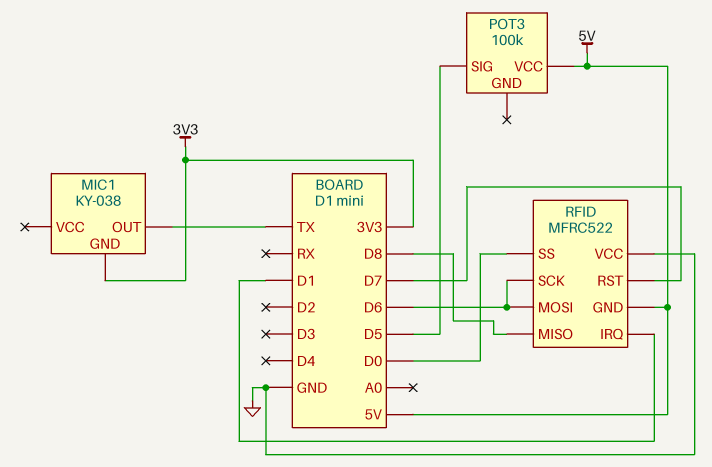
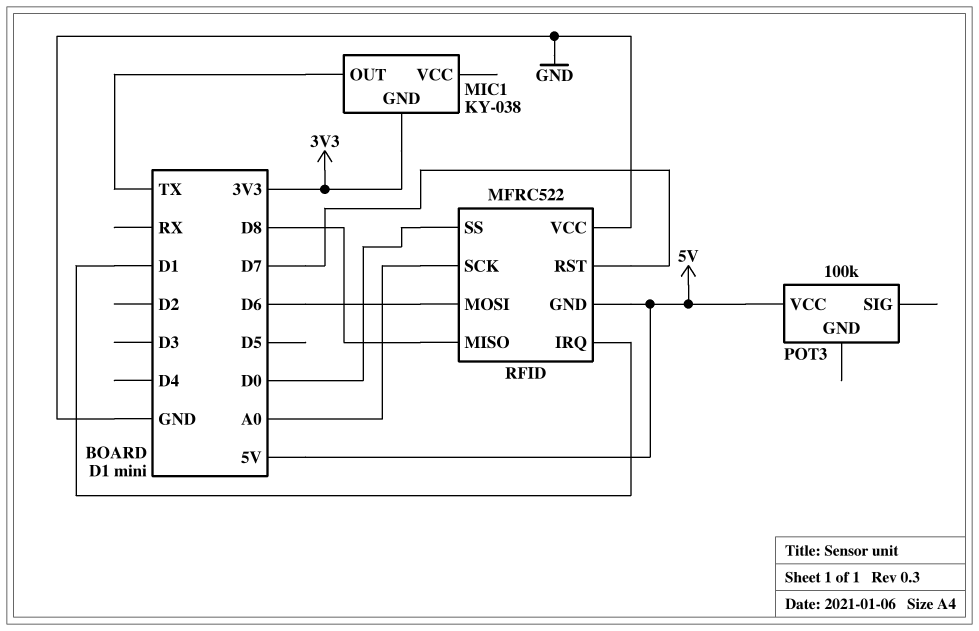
POT3 pin SIG: D5 -> none
RFID pin SCK: D6 -> A0

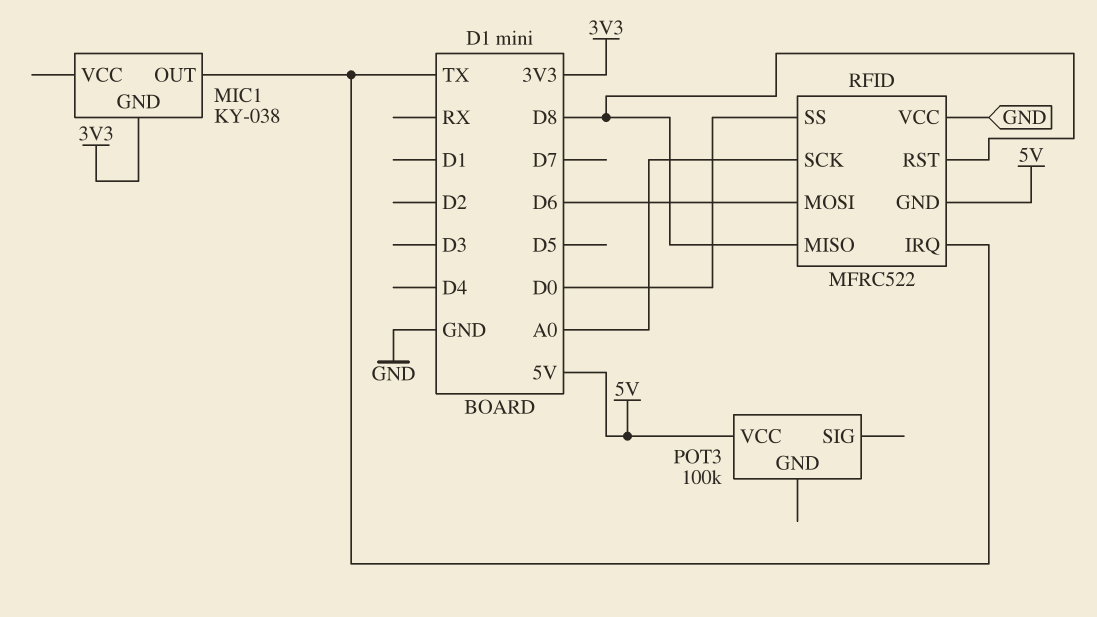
RFID pin IRQ: D1 -> TX
RFID pin RST: D7 -> D8

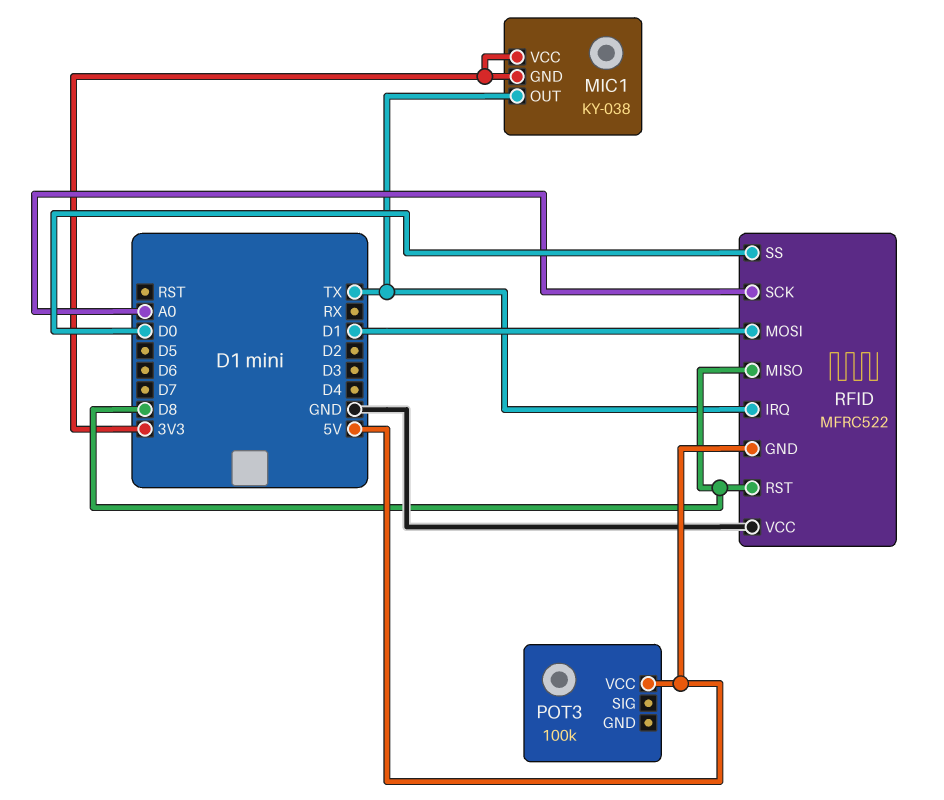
MIC1 pin VCC: none -> 3V3
RFID pin MOSI: D6 -> D1

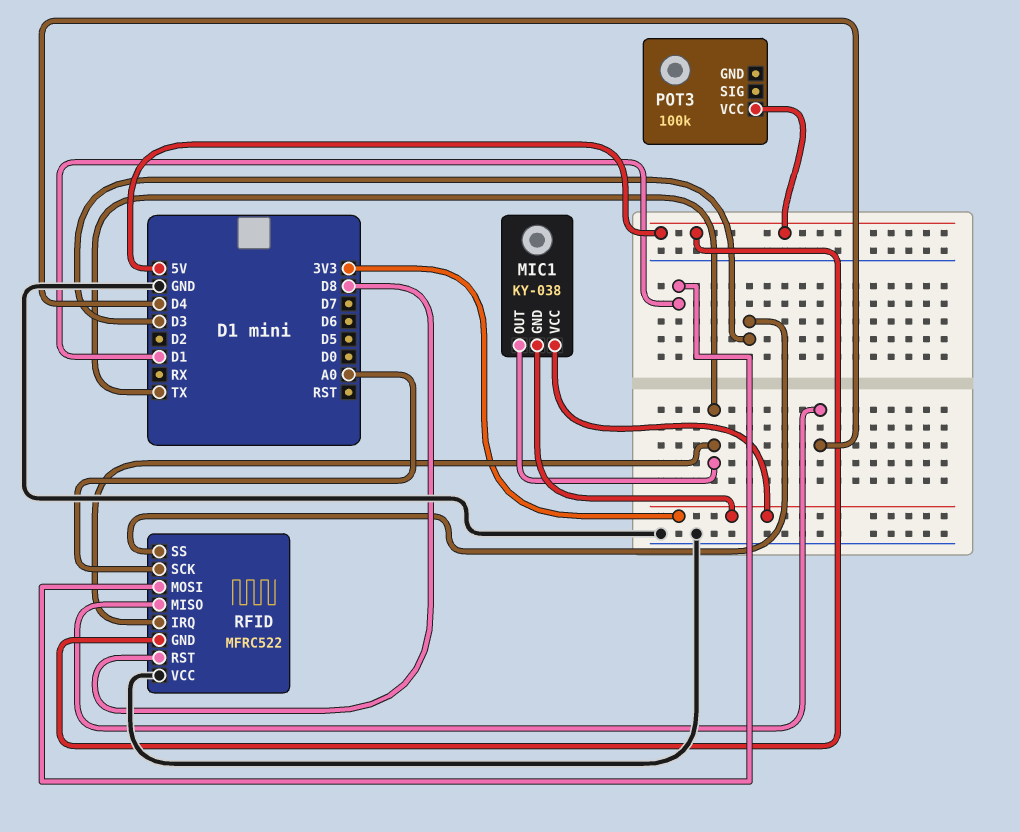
RFID pin MISO: D8 -> D4
RFID pin SS: D0 -> D3

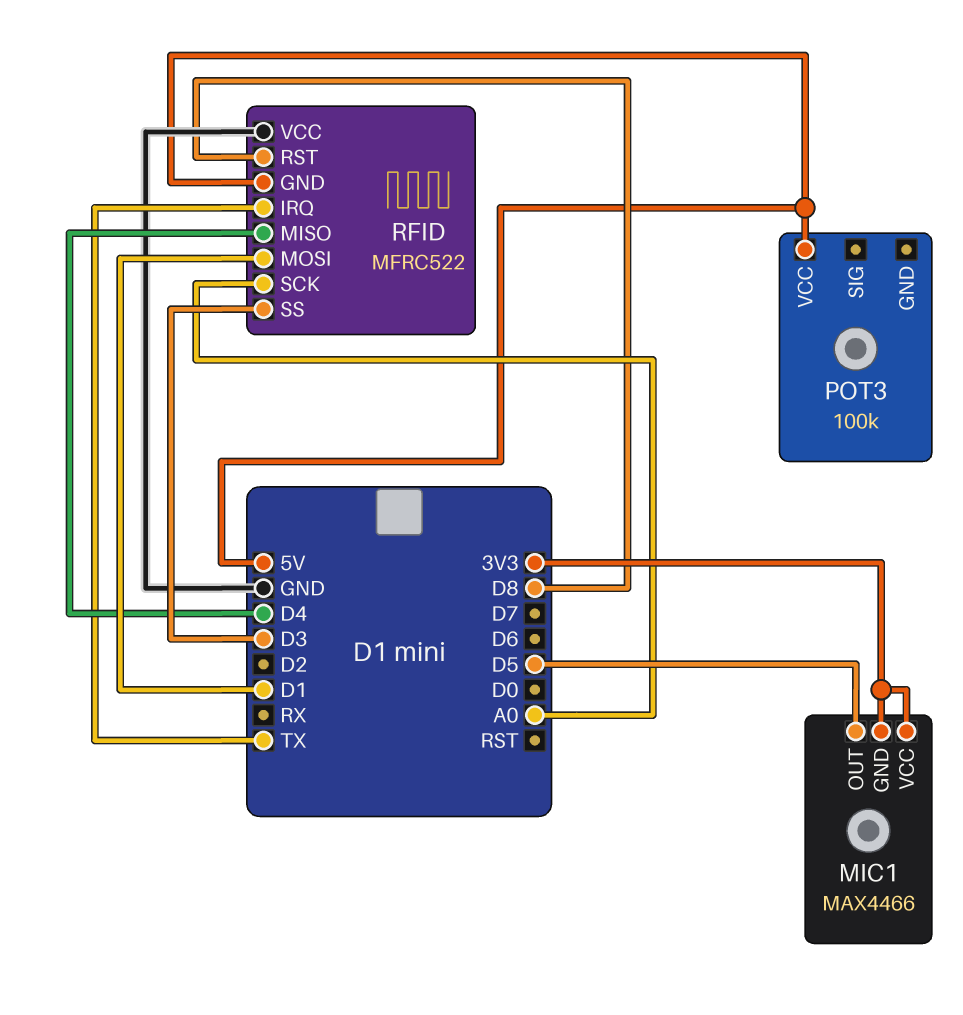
MIC1: KY-038 -> MAX4466
MIC1 pin OUT: TX -> D5

